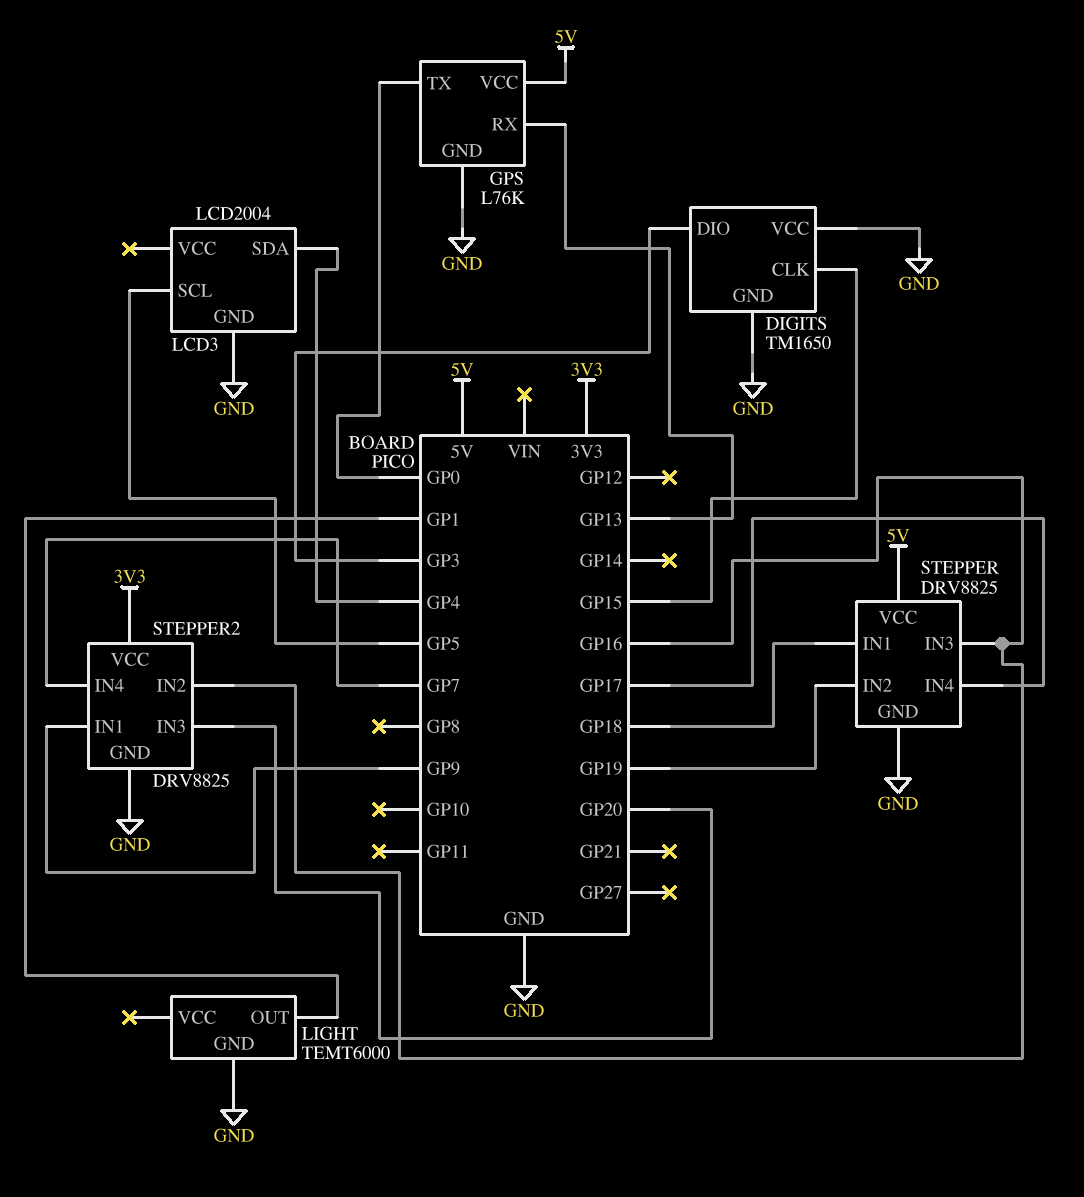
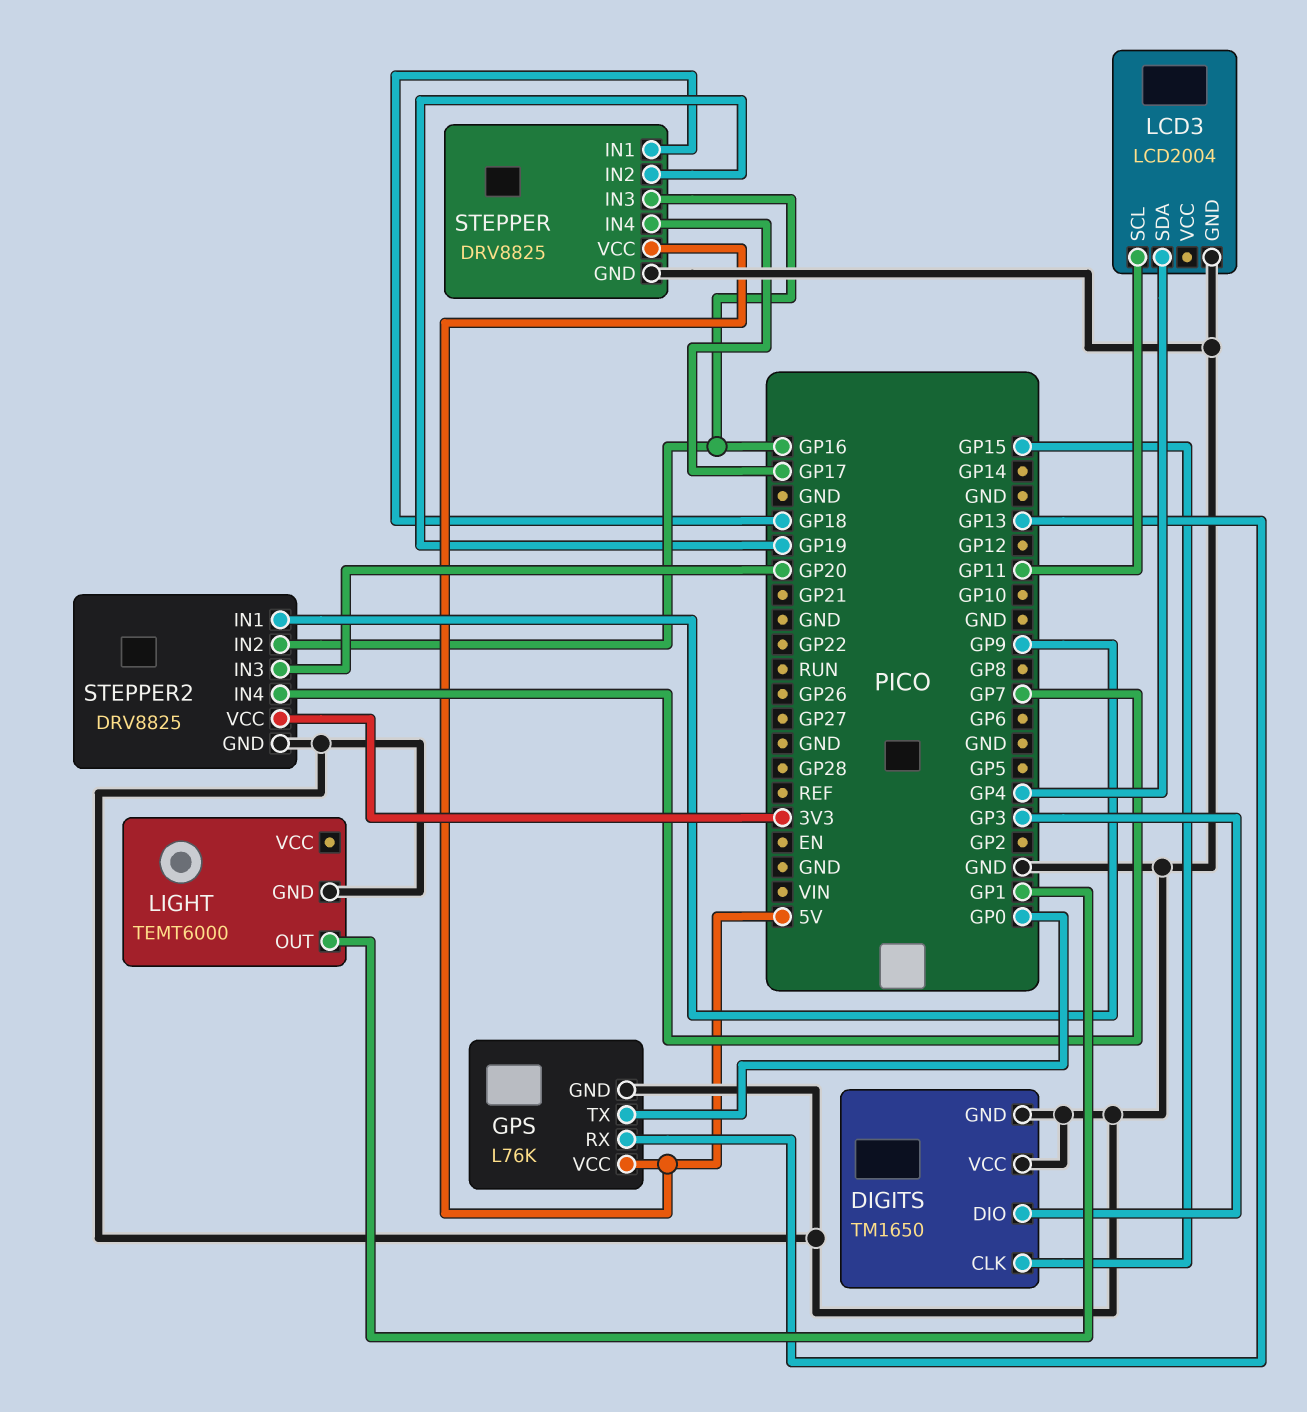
LCD3 pin SCL: GP5 -> GP11

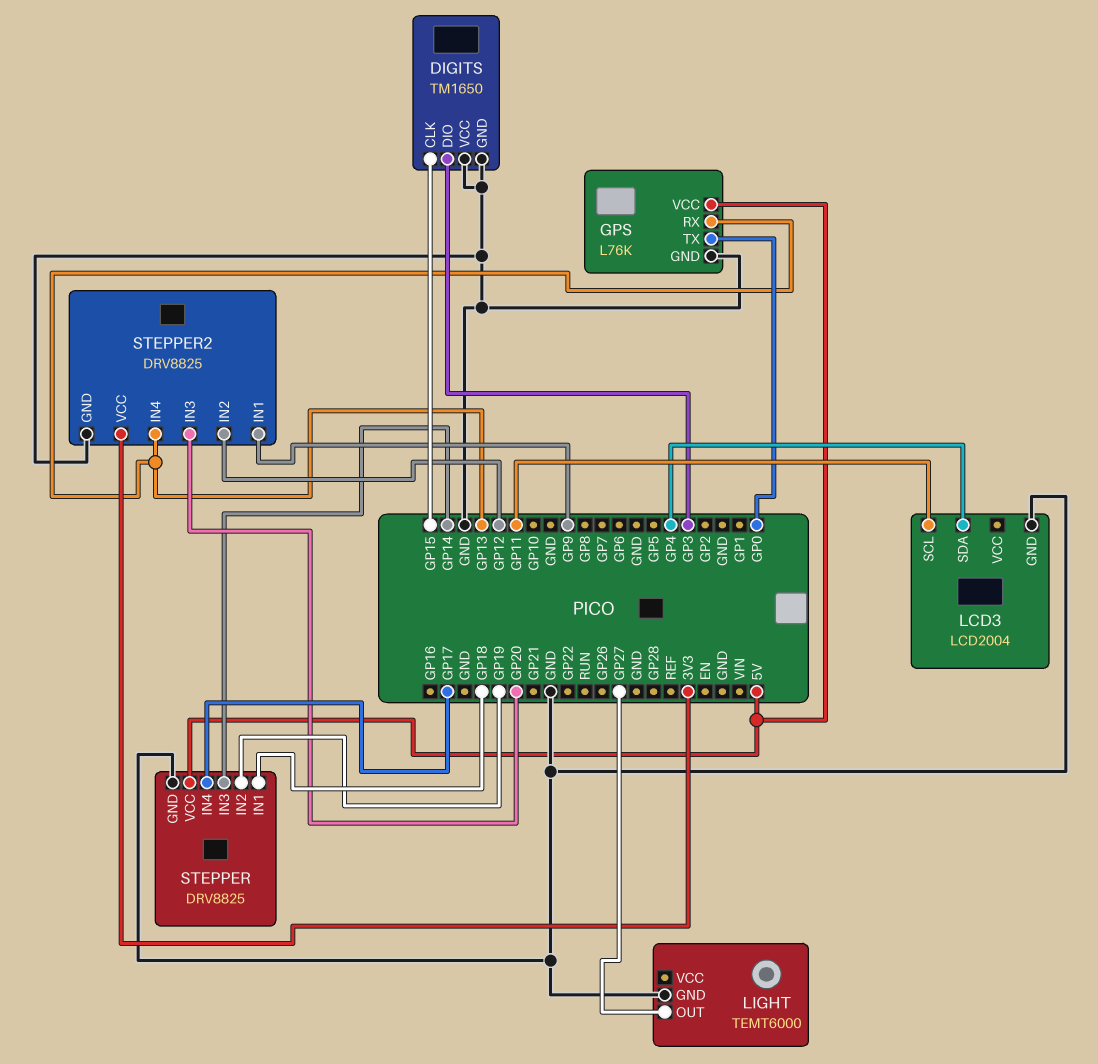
LIGHT pin OUT: GP1 -> GP27
STEPPER pin IN3: GP16 -> GP14
STEPPER2 pin IN2: GP16 -> GP12
STEPPER2 pin IN4: GP7 -> GP13

